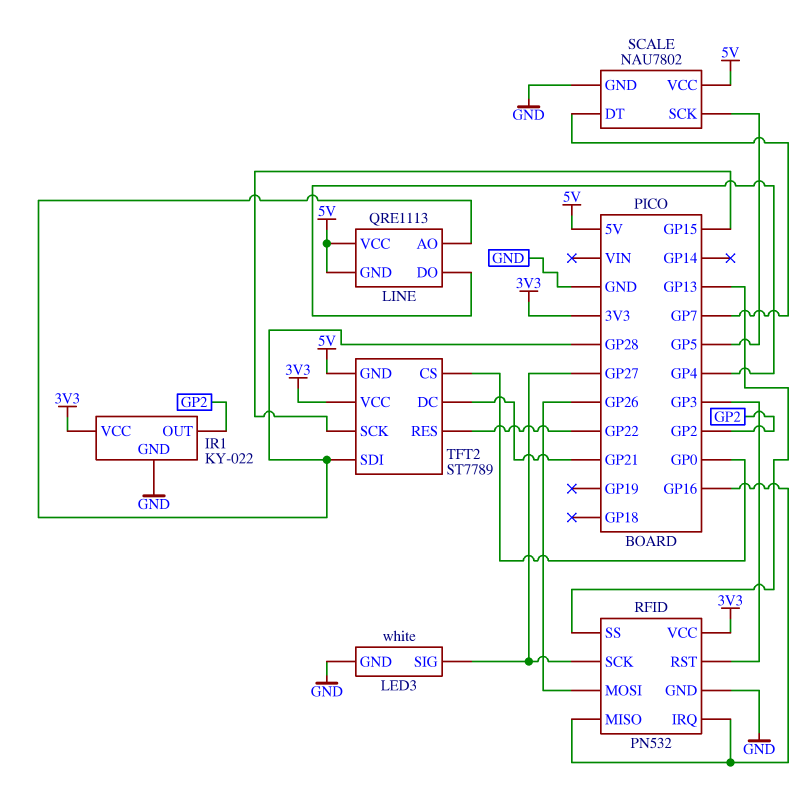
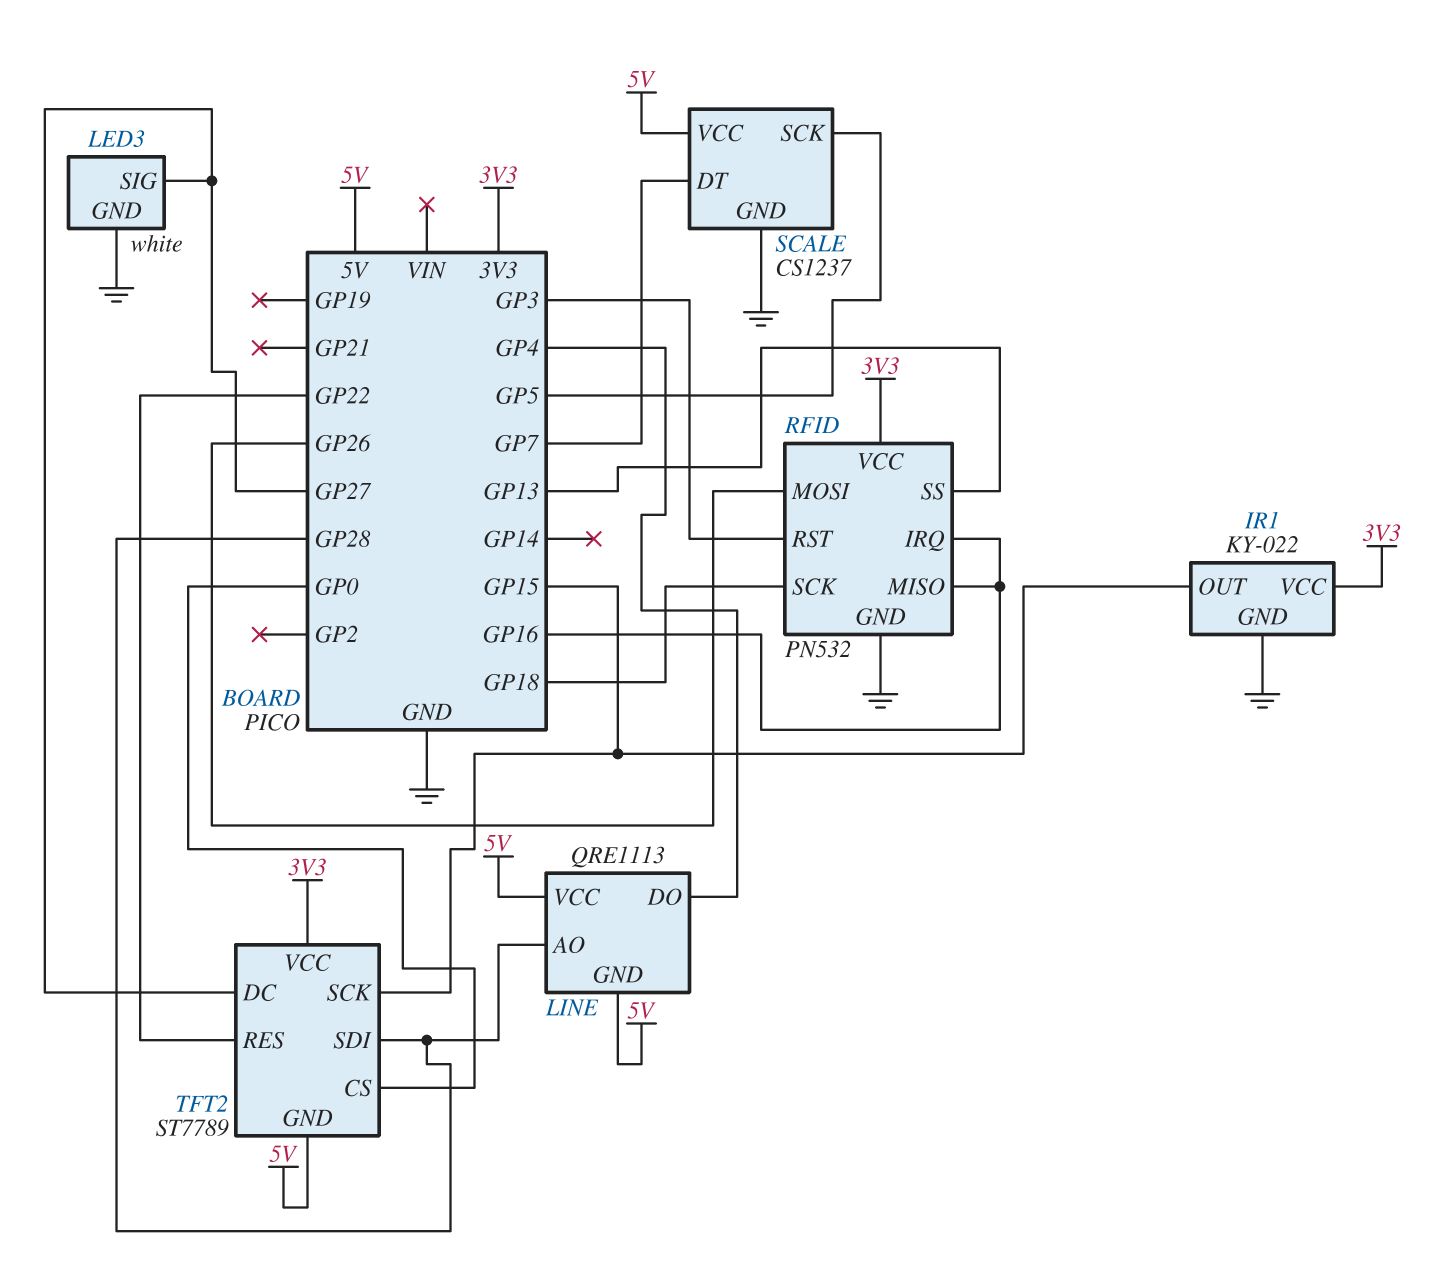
IR1 pin OUT: GP2 -> GP15
RFID pin SCK: GP27 -> GP18
SCALE: NAU7802 -> CS1237
TFT2 pin DC: GP21 -> GP27

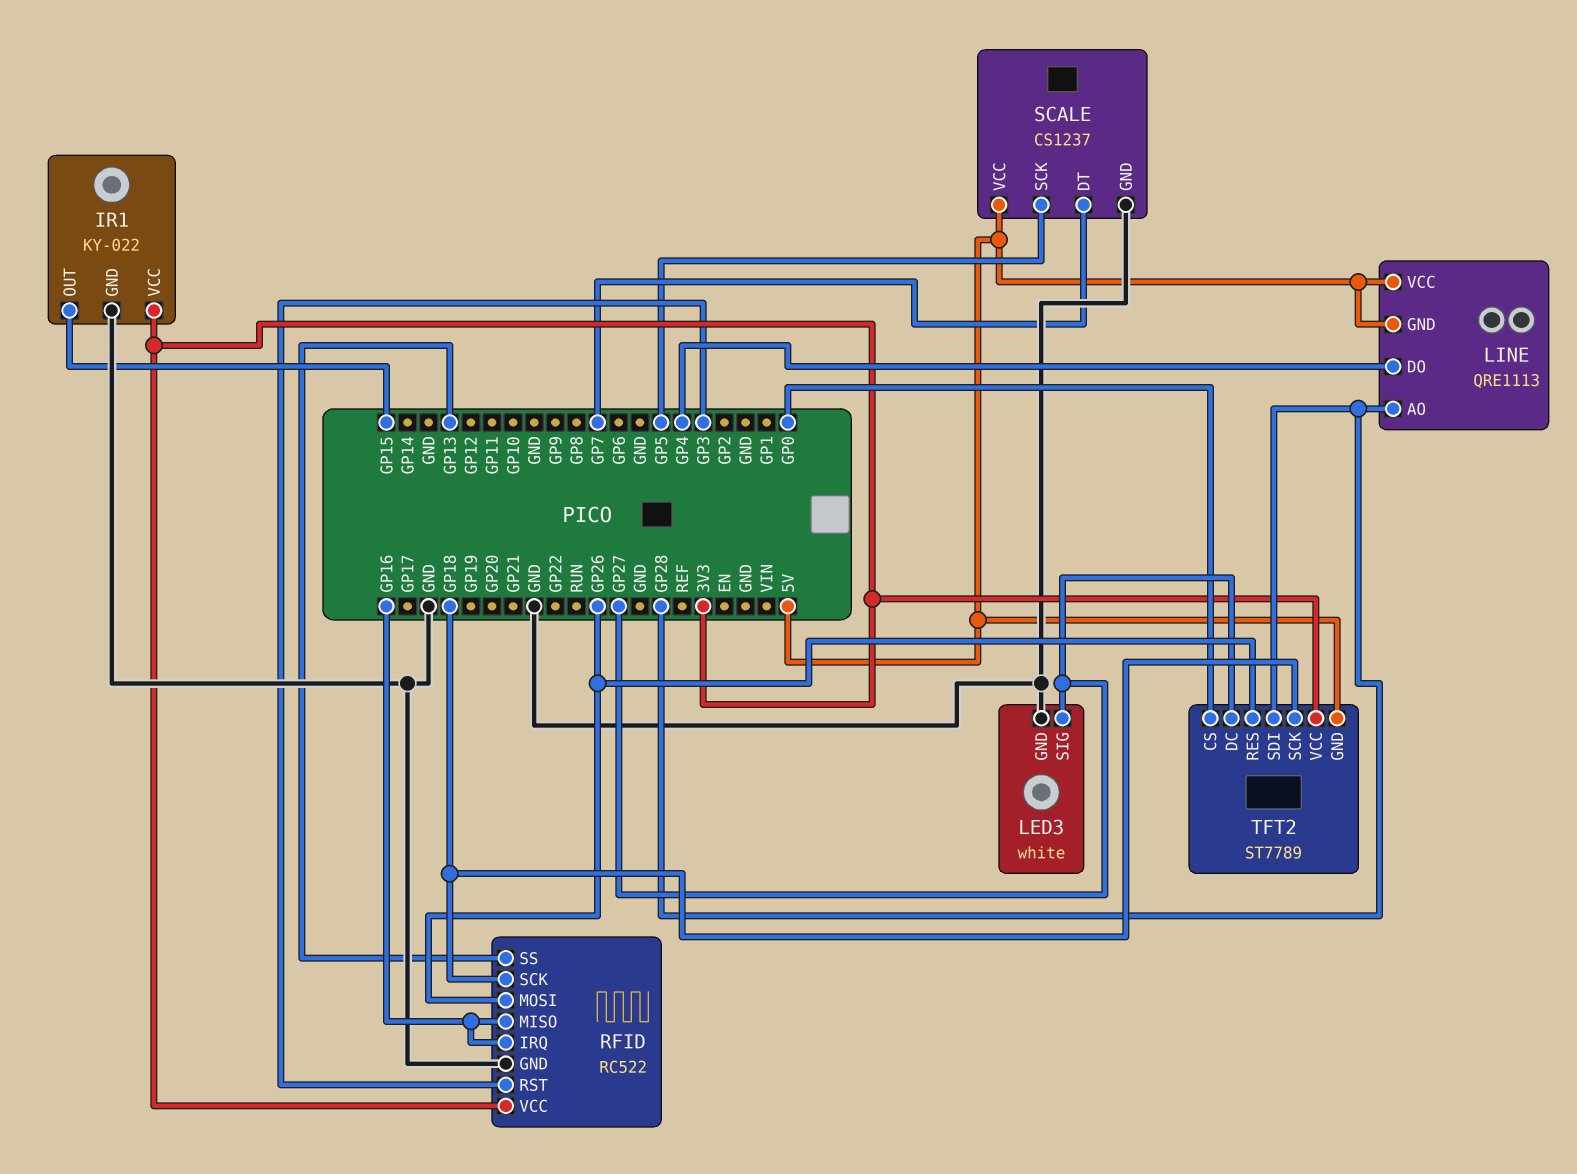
RFID: PN532 -> RC522
TFT2 pin RES: GP22 -> GP26
TFT2 pin SCK: GP15 -> GP18

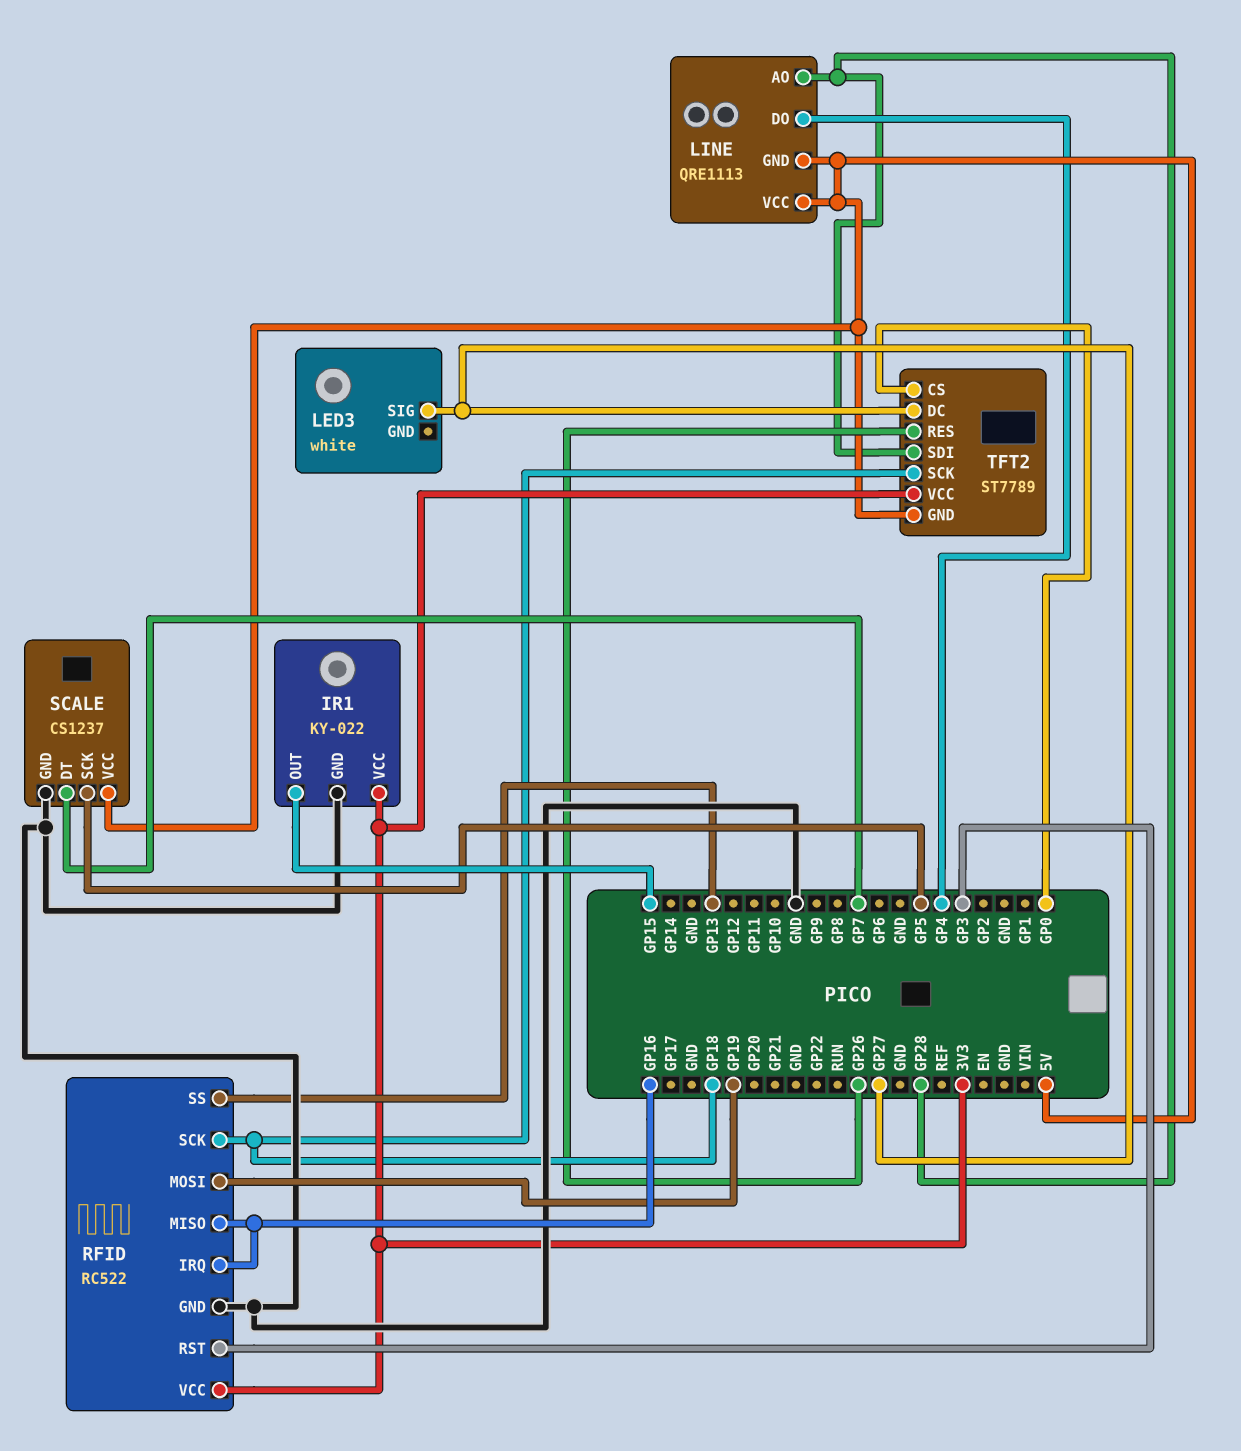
LED3 pin GND: GND -> none
RFID pin MOSI: GP26 -> GP19

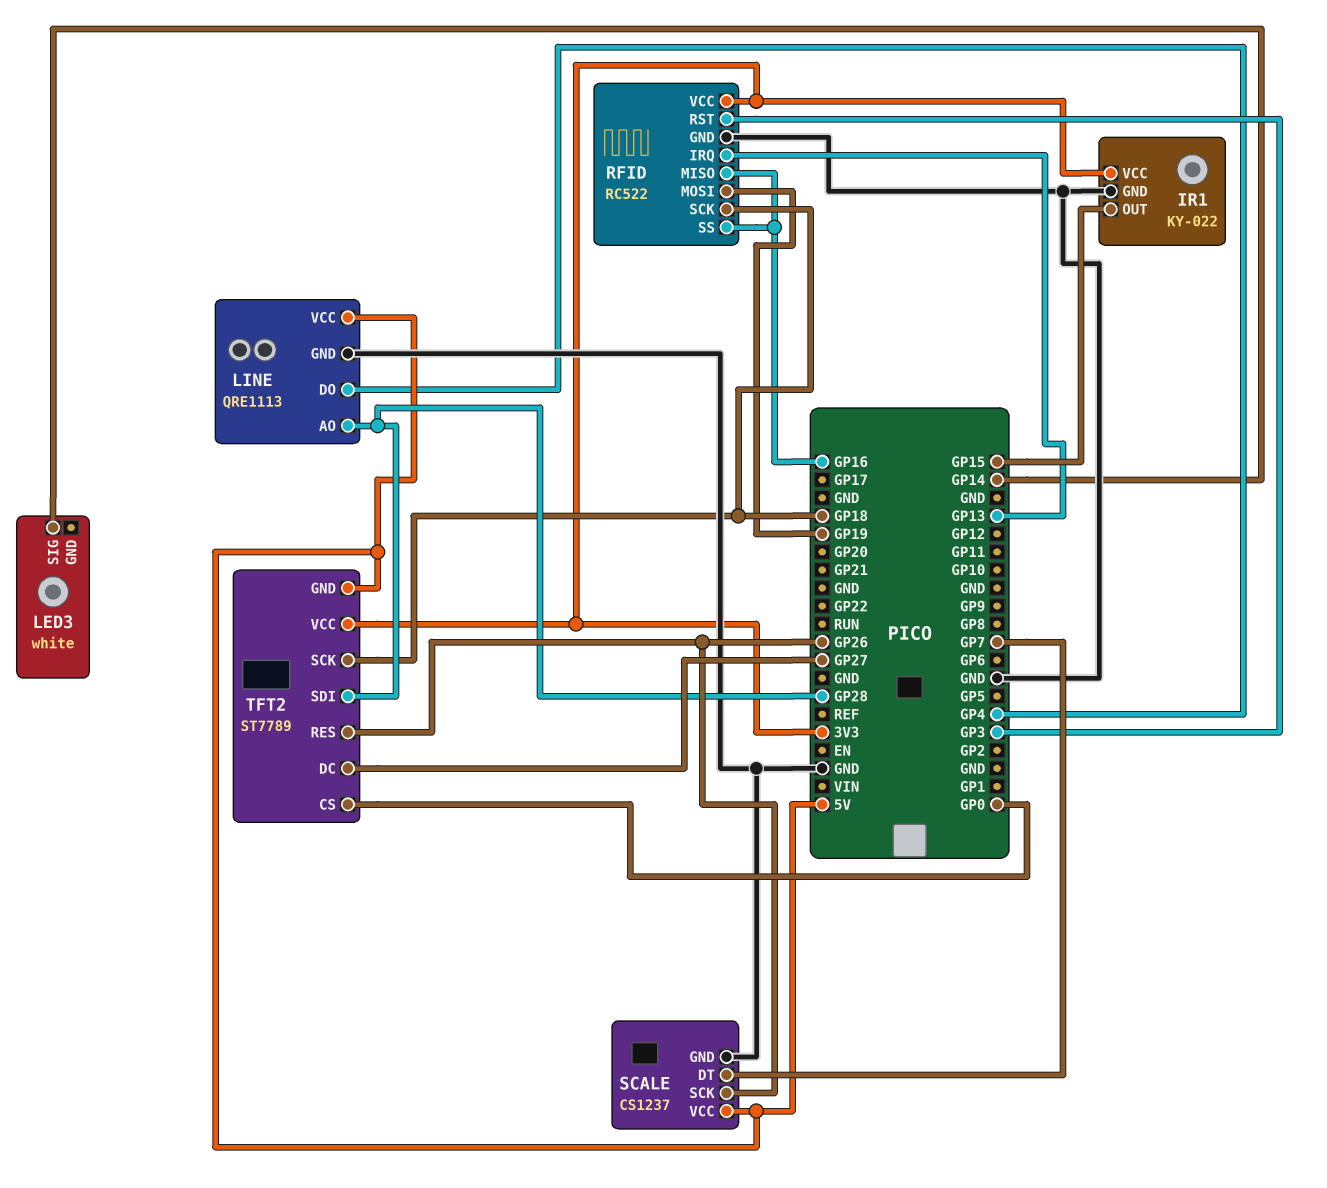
LED3 pin SIG: GP27 -> GP14
LINE pin GND: 5V -> GND
RFID pin IRQ: GP16 -> GP13
RFID pin SS: GP13 -> GP16
SCALE pin SCK: GP5 -> GP26

